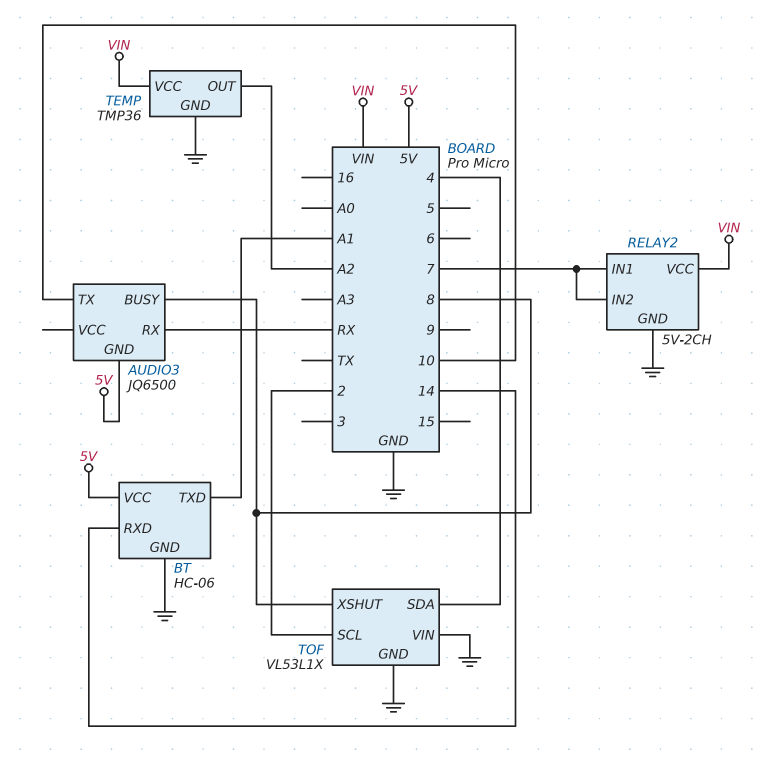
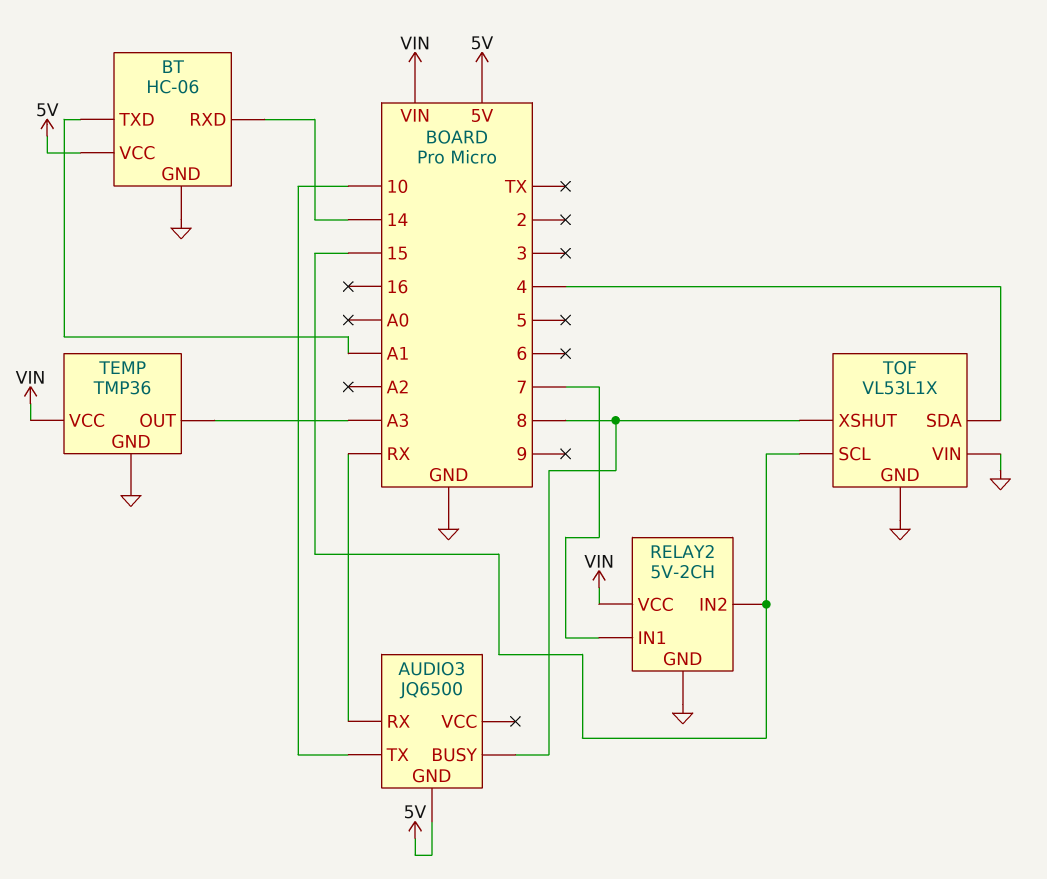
RELAY2 pin IN2: 7 -> 15
TEMP pin OUT: A2 -> A3
TOF pin SCL: 2 -> 15

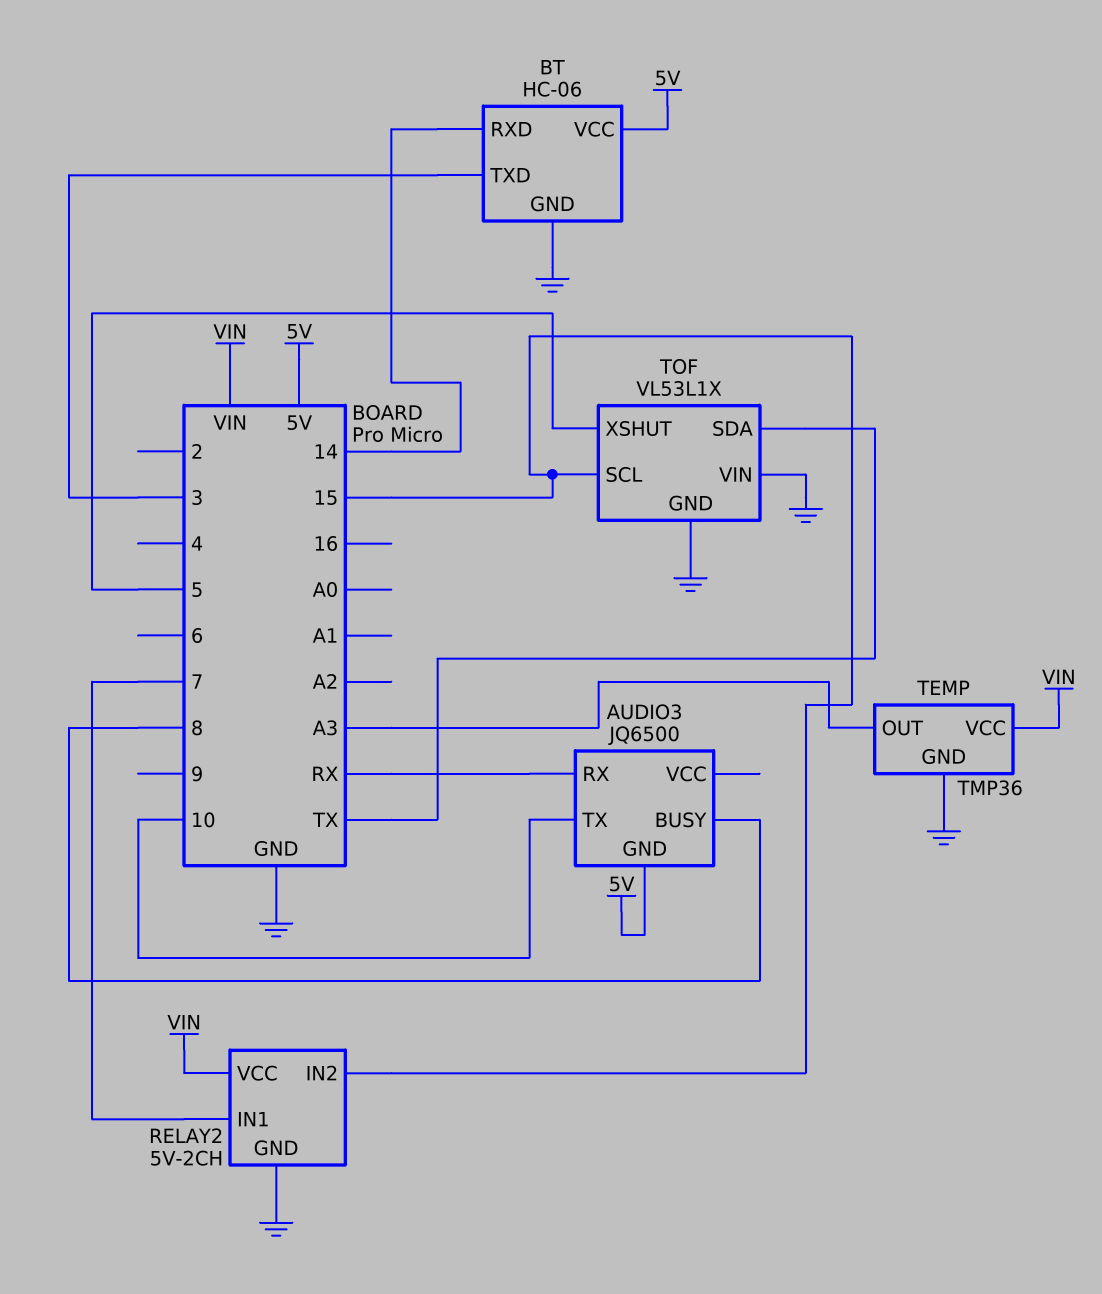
BT pin TXD: A1 -> 3
TOF pin SDA: 4 -> TX
TOF pin XSHUT: 8 -> 5

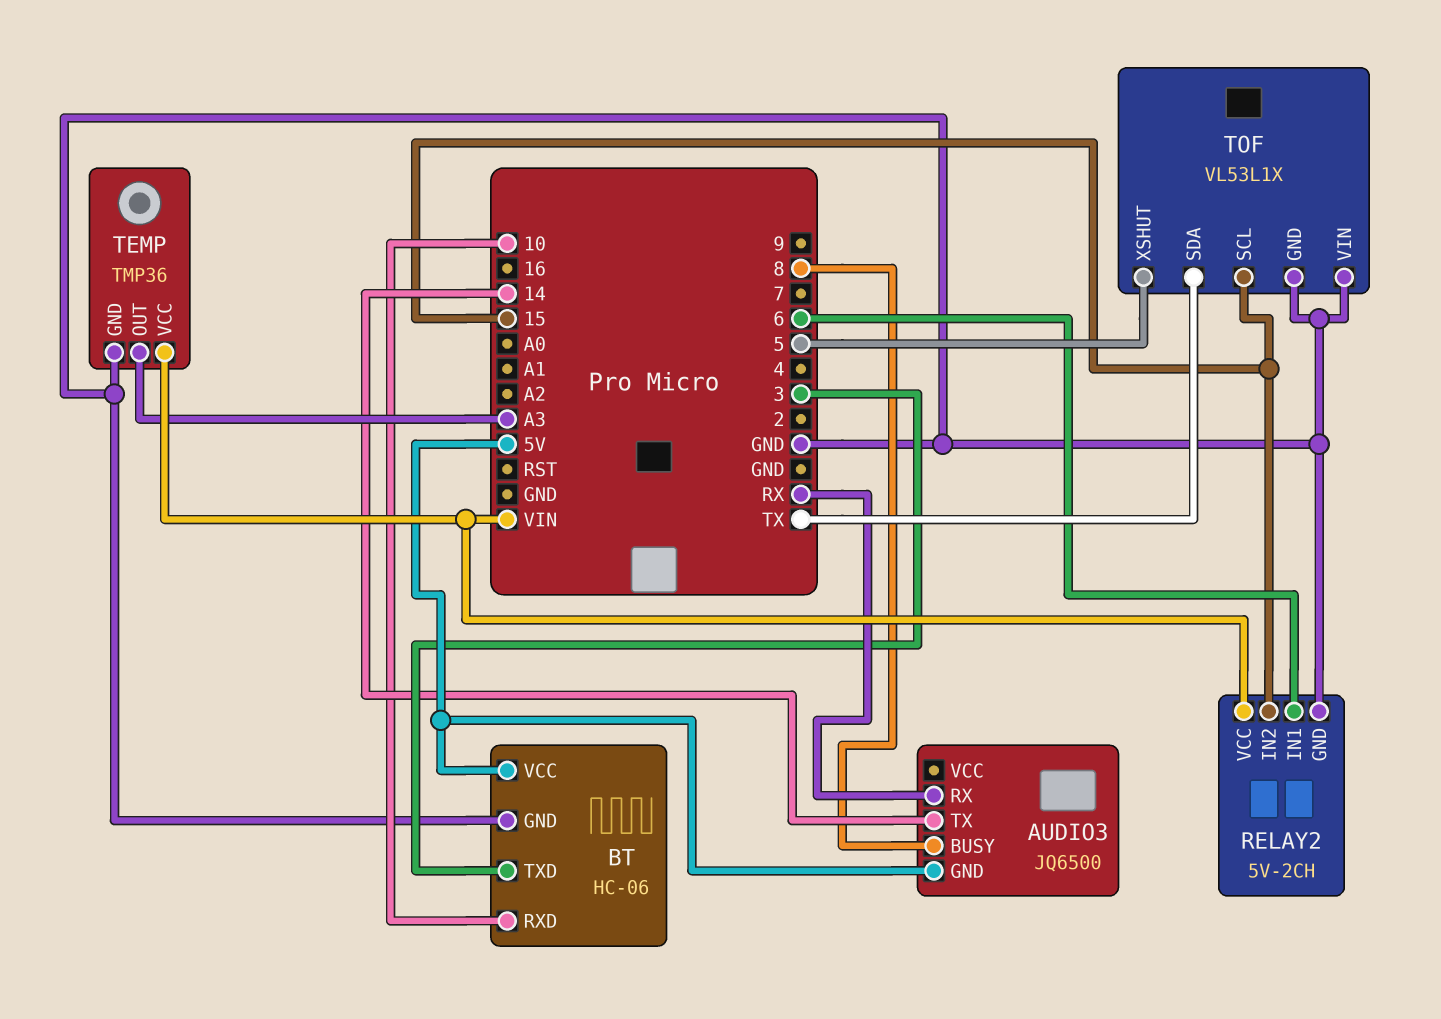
AUDIO3 pin TX: 10 -> 14
BT pin RXD: 14 -> 10
RELAY2 pin IN1: 7 -> 6

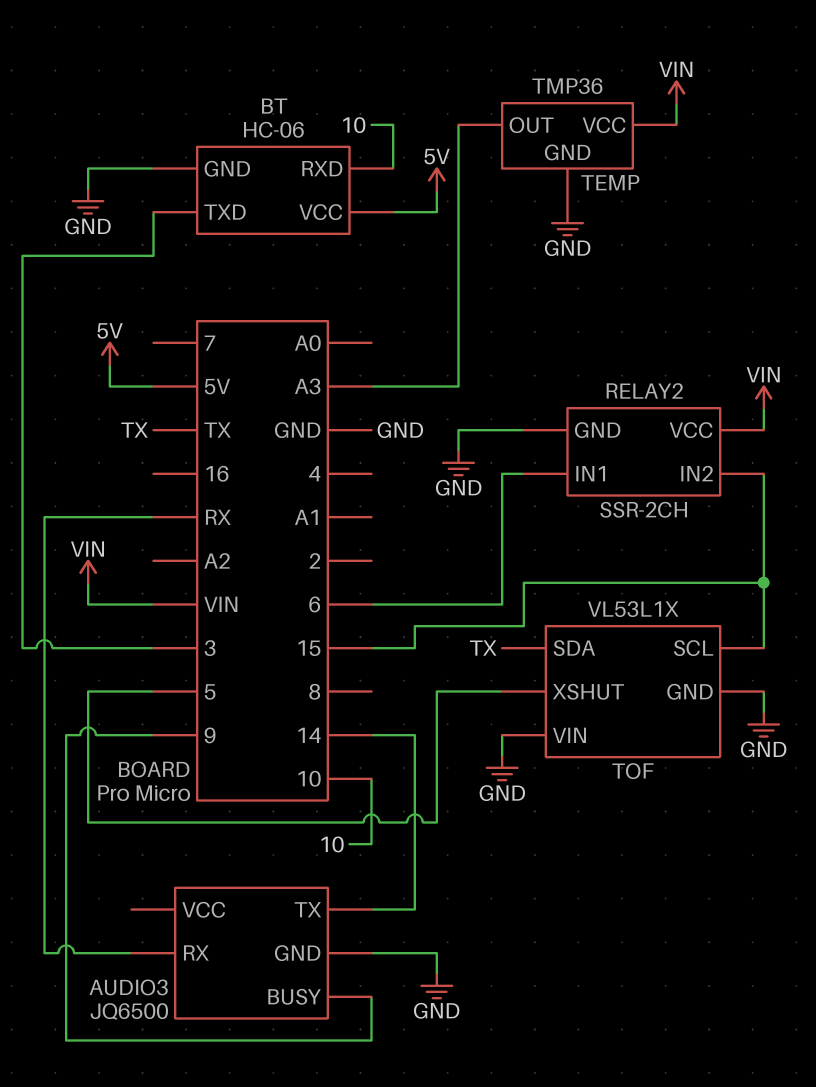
AUDIO3 pin BUSY: 8 -> 9
AUDIO3 pin GND: 5V -> GND
RELAY2: 5V-2CH -> SSR-2CH

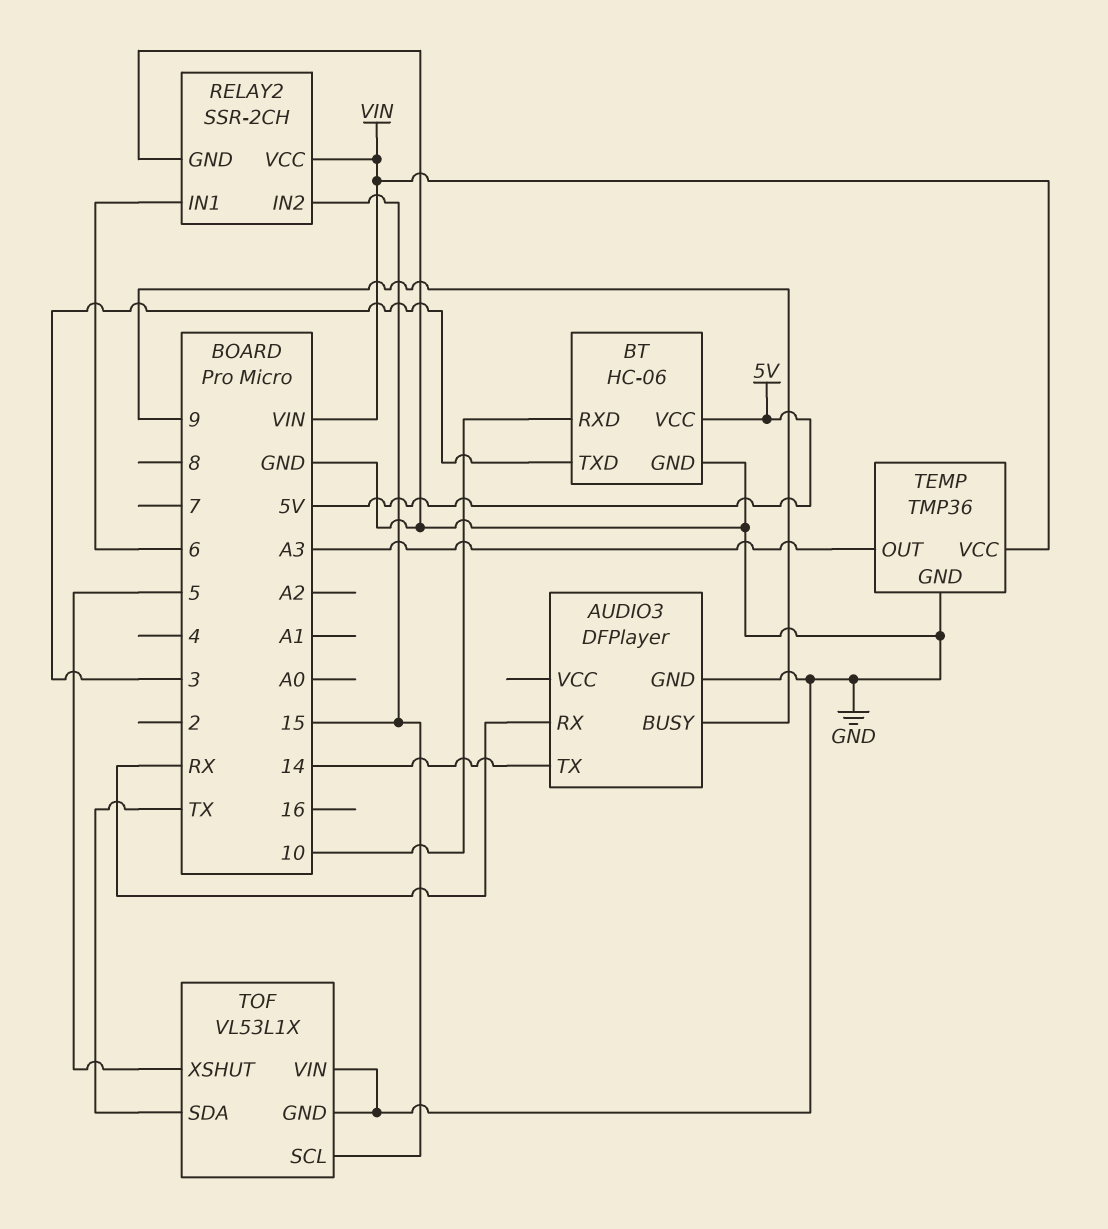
AUDIO3: JQ6500 -> DFPlayer

